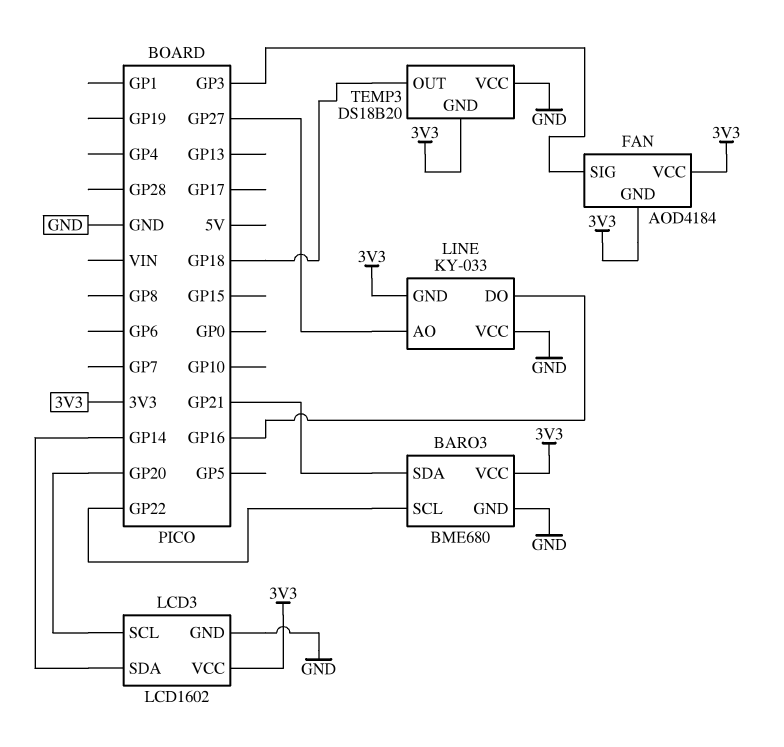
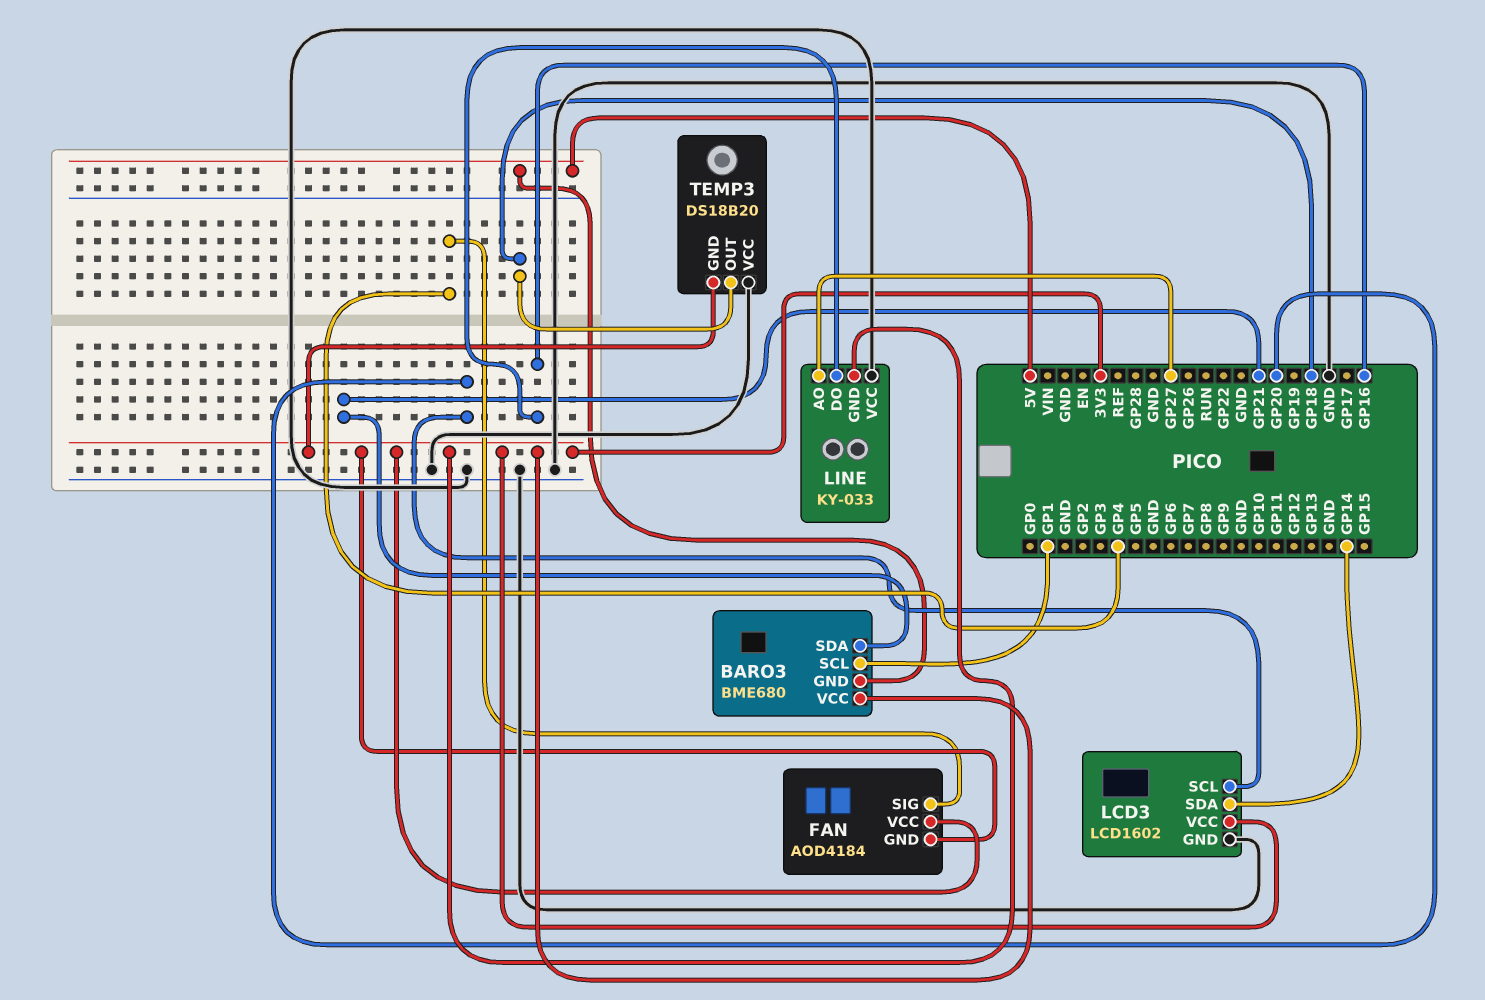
BARO3 pin GND: GND -> 5V
BARO3 pin SCL: GP22 -> GP1
FAN pin SIG: GP3 -> GP4

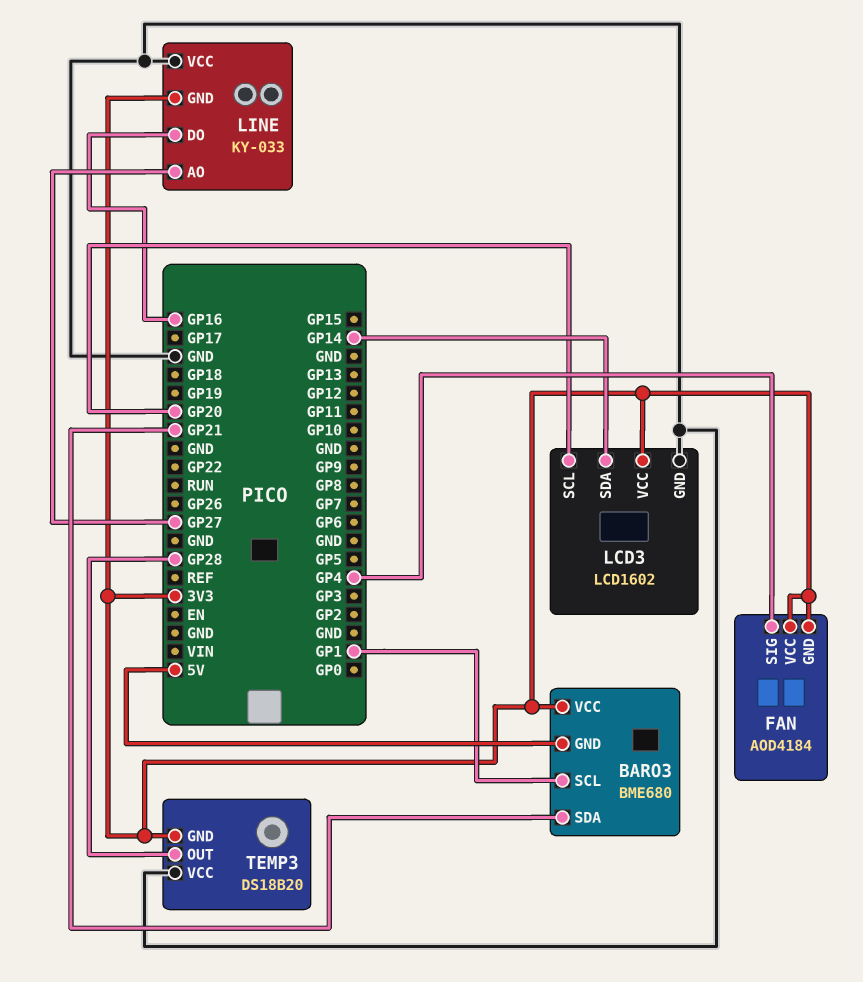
TEMP3 pin OUT: GP18 -> GP28

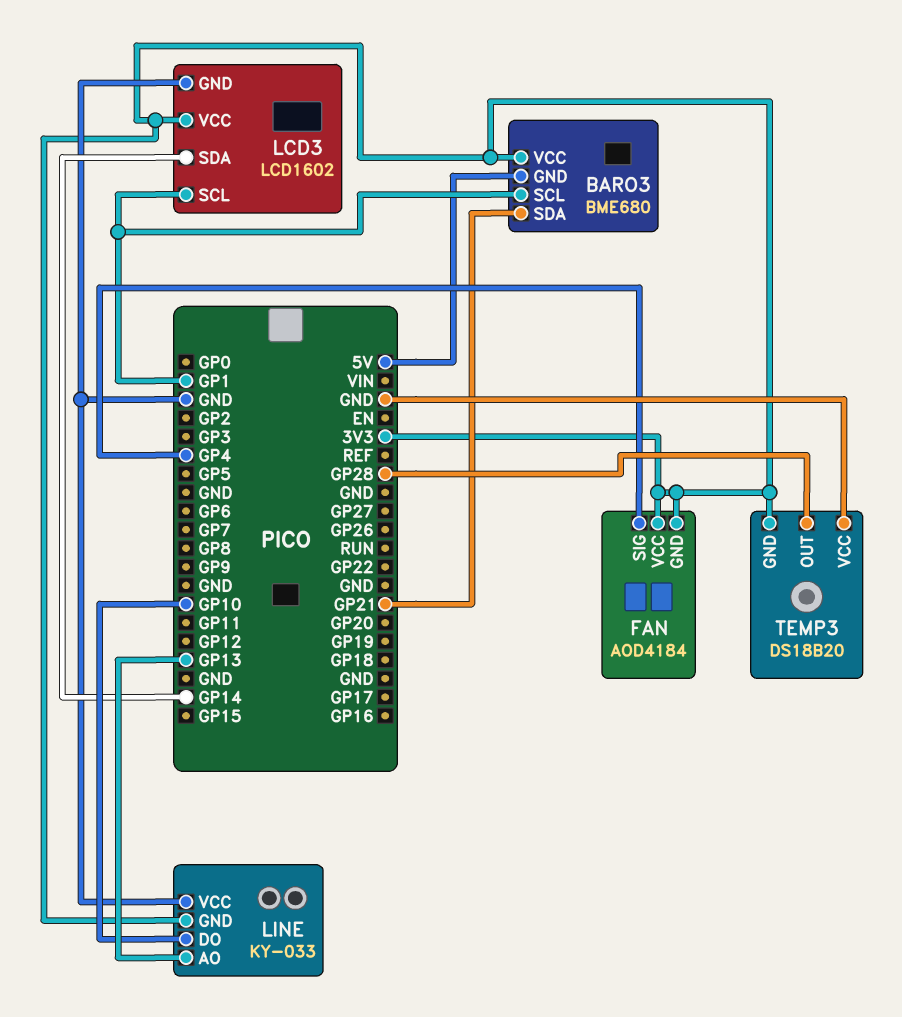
LCD3 pin SCL: GP20 -> GP1
LINE pin AO: GP27 -> GP13
LINE pin DO: GP16 -> GP10

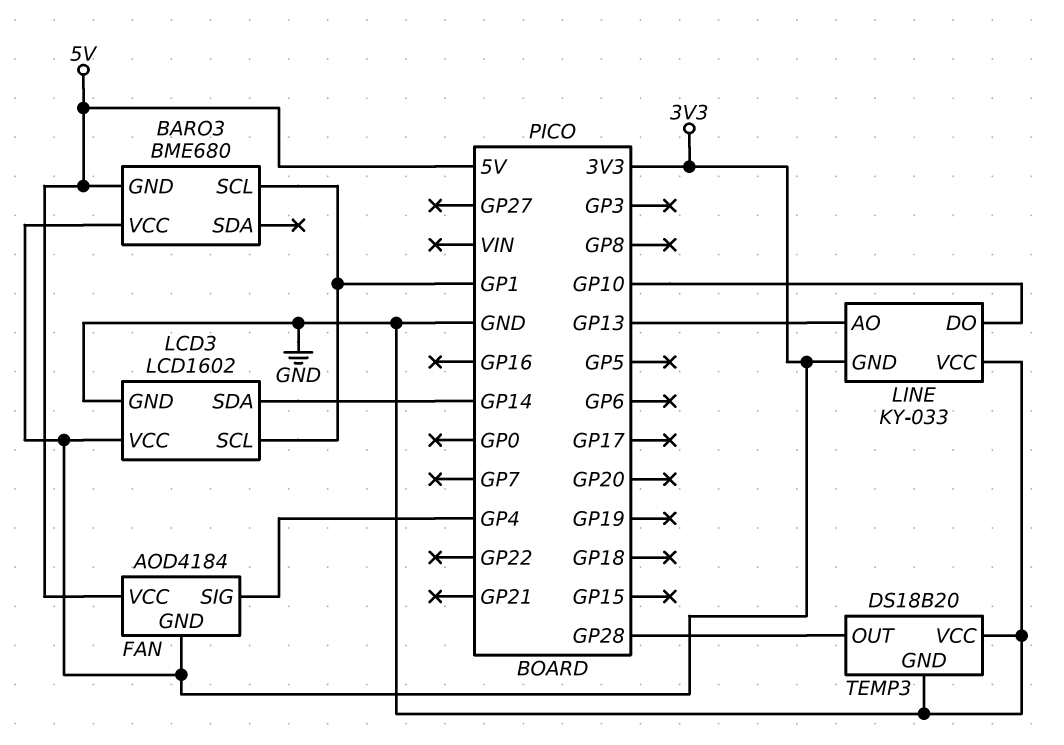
BARO3 pin SDA: GP21 -> none
FAN pin VCC: 3V3 -> 5V
TEMP3 pin GND: 3V3 -> GND

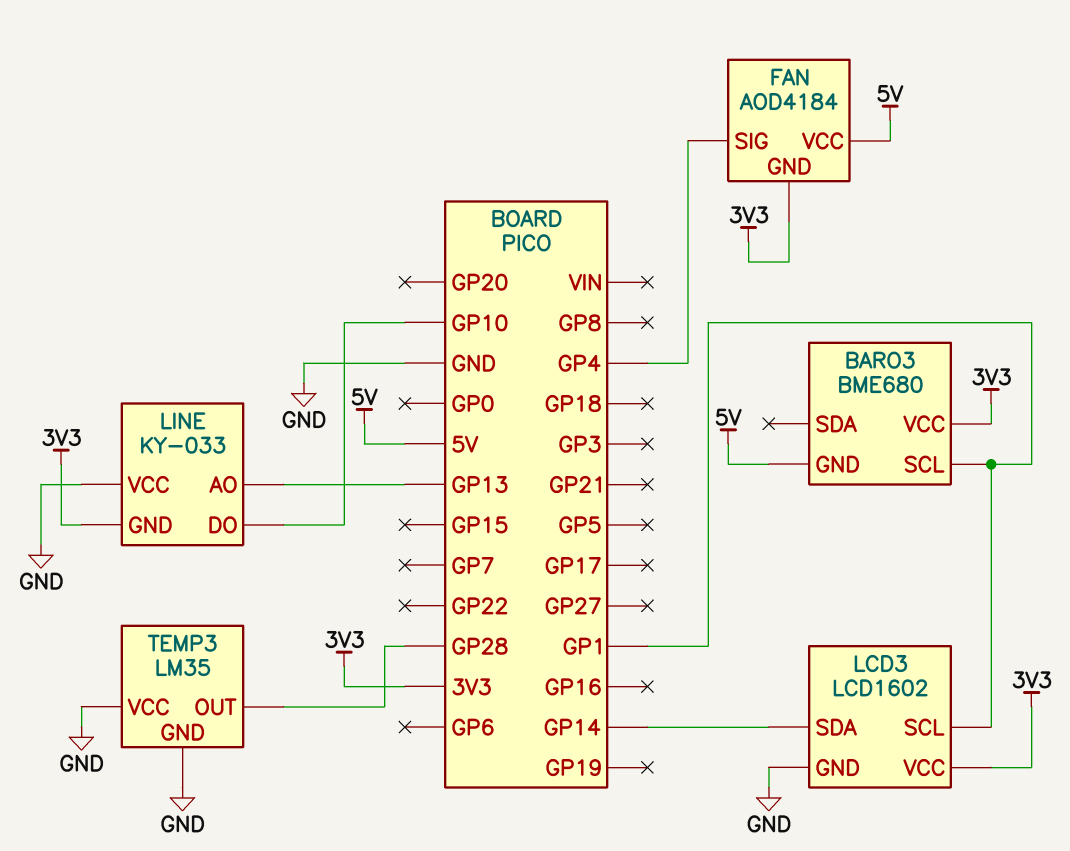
TEMP3: DS18B20 -> LM35

